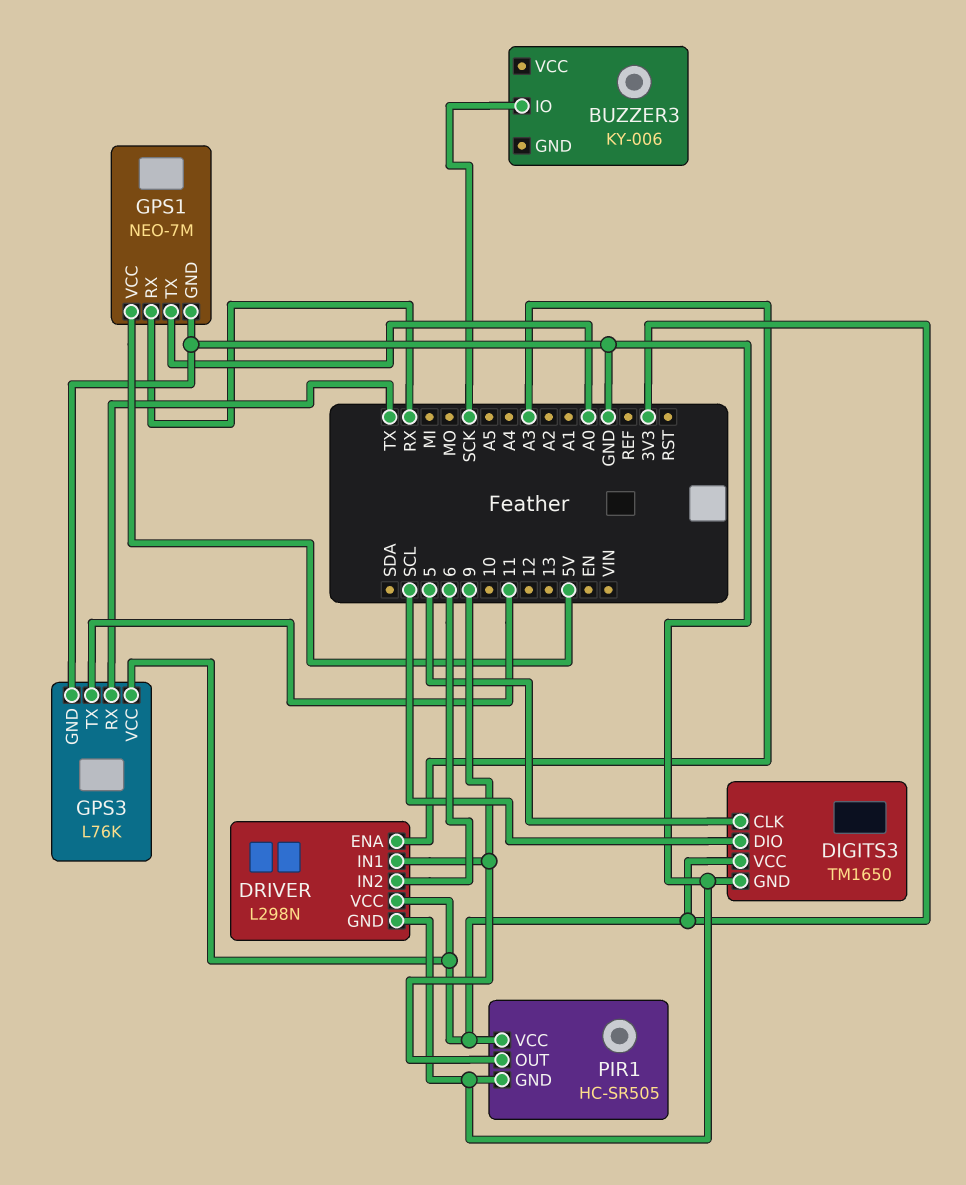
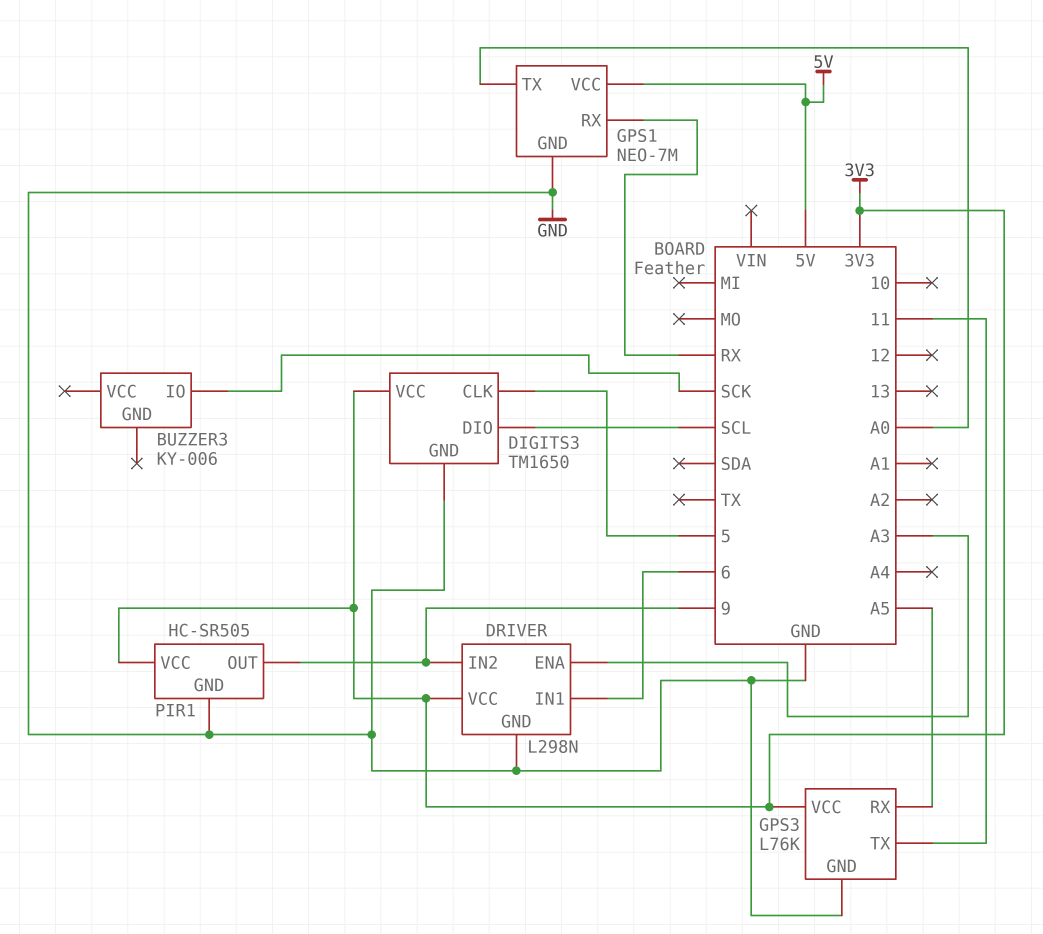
DRIVER pin IN1: 9 -> 6
DRIVER pin IN2: 6 -> 9
GPS3 pin RX: TX -> A5

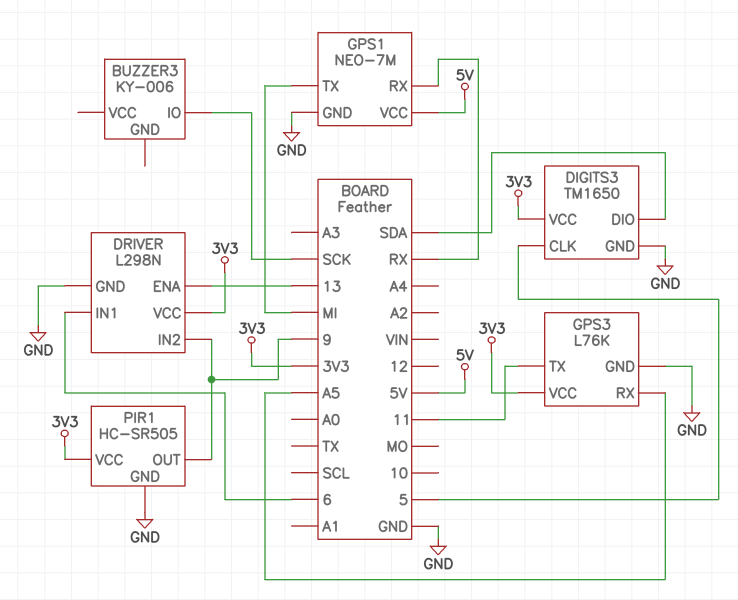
DIGITS3 pin DIO: SCL -> SDA
DRIVER pin ENA: A3 -> 13
GPS1 pin TX: A0 -> MI

